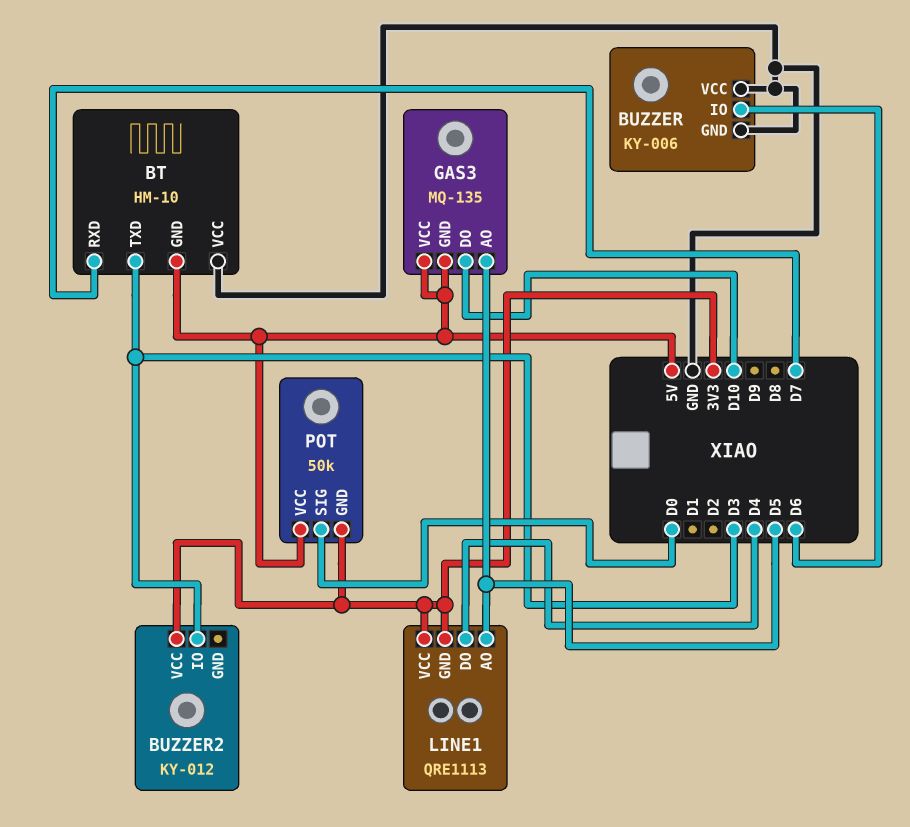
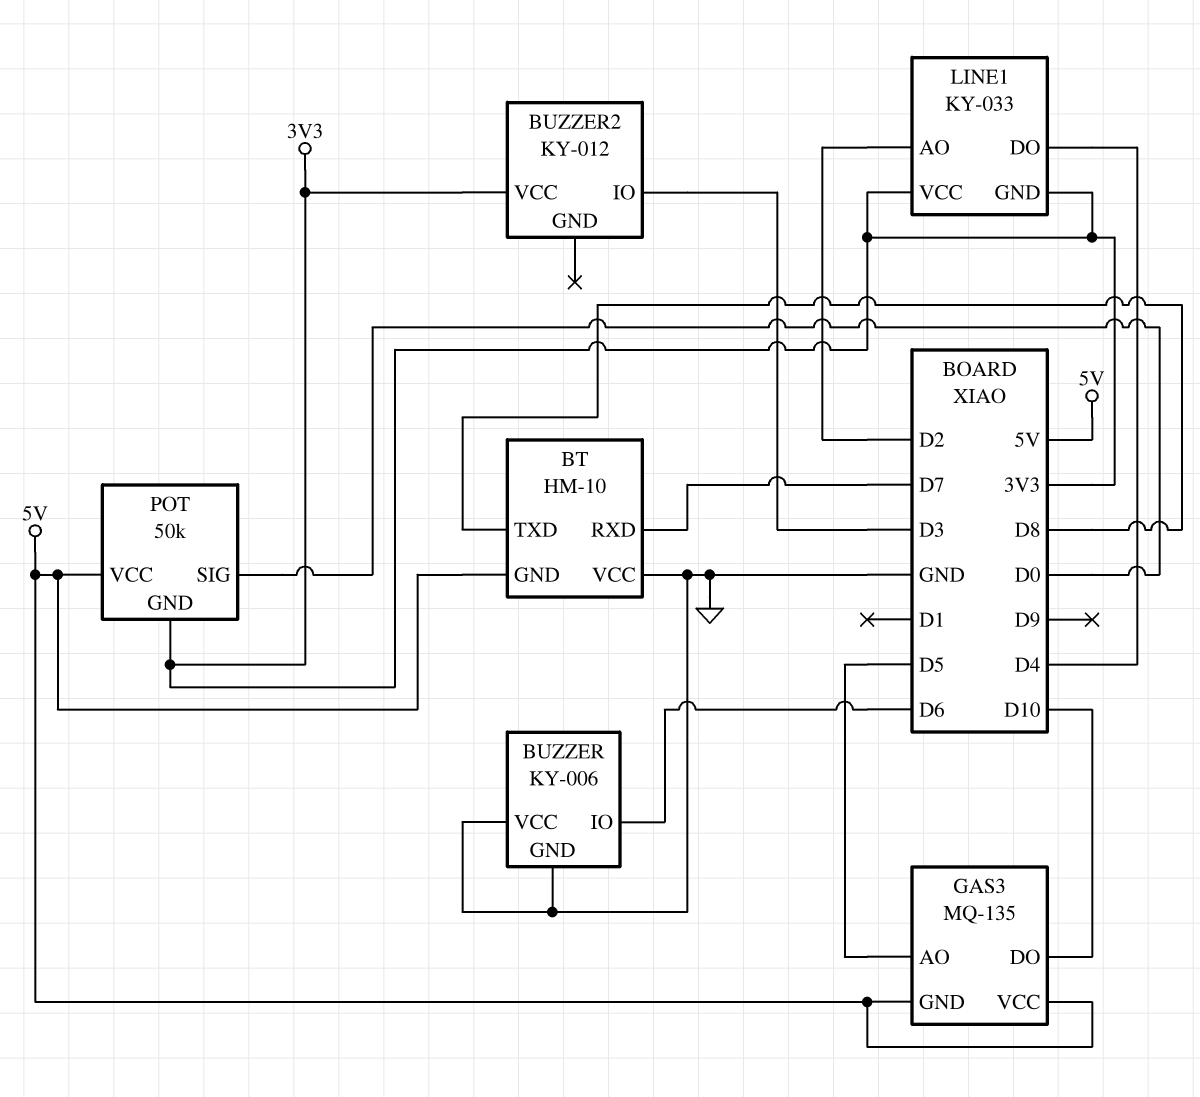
BT pin TXD: D3 -> D8
LINE1: QRE1113 -> KY-033
LINE1 pin AO: D5 -> D2

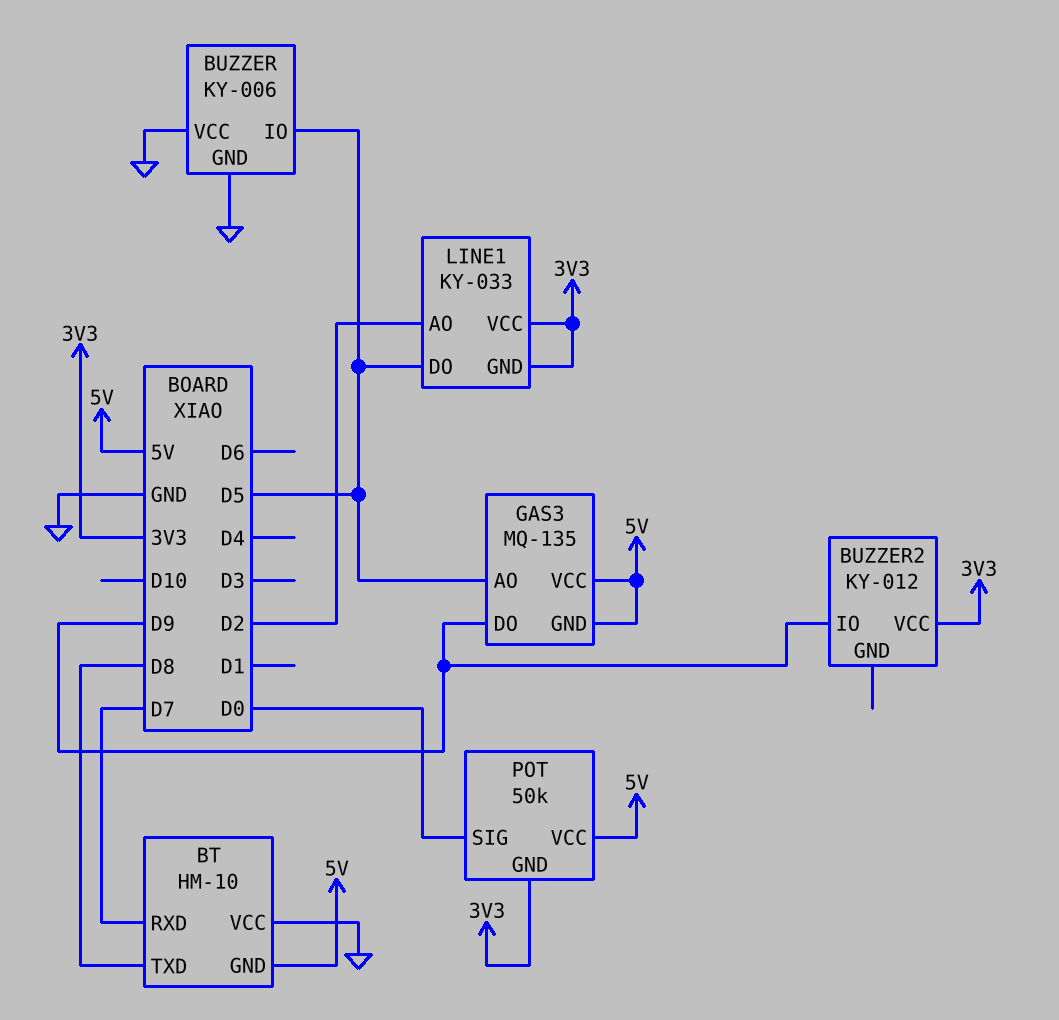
BUZZER pin IO: D6 -> D5
BUZZER2 pin IO: D3 -> D9
GAS3 pin DO: D10 -> D9
LINE1 pin DO: D4 -> D5

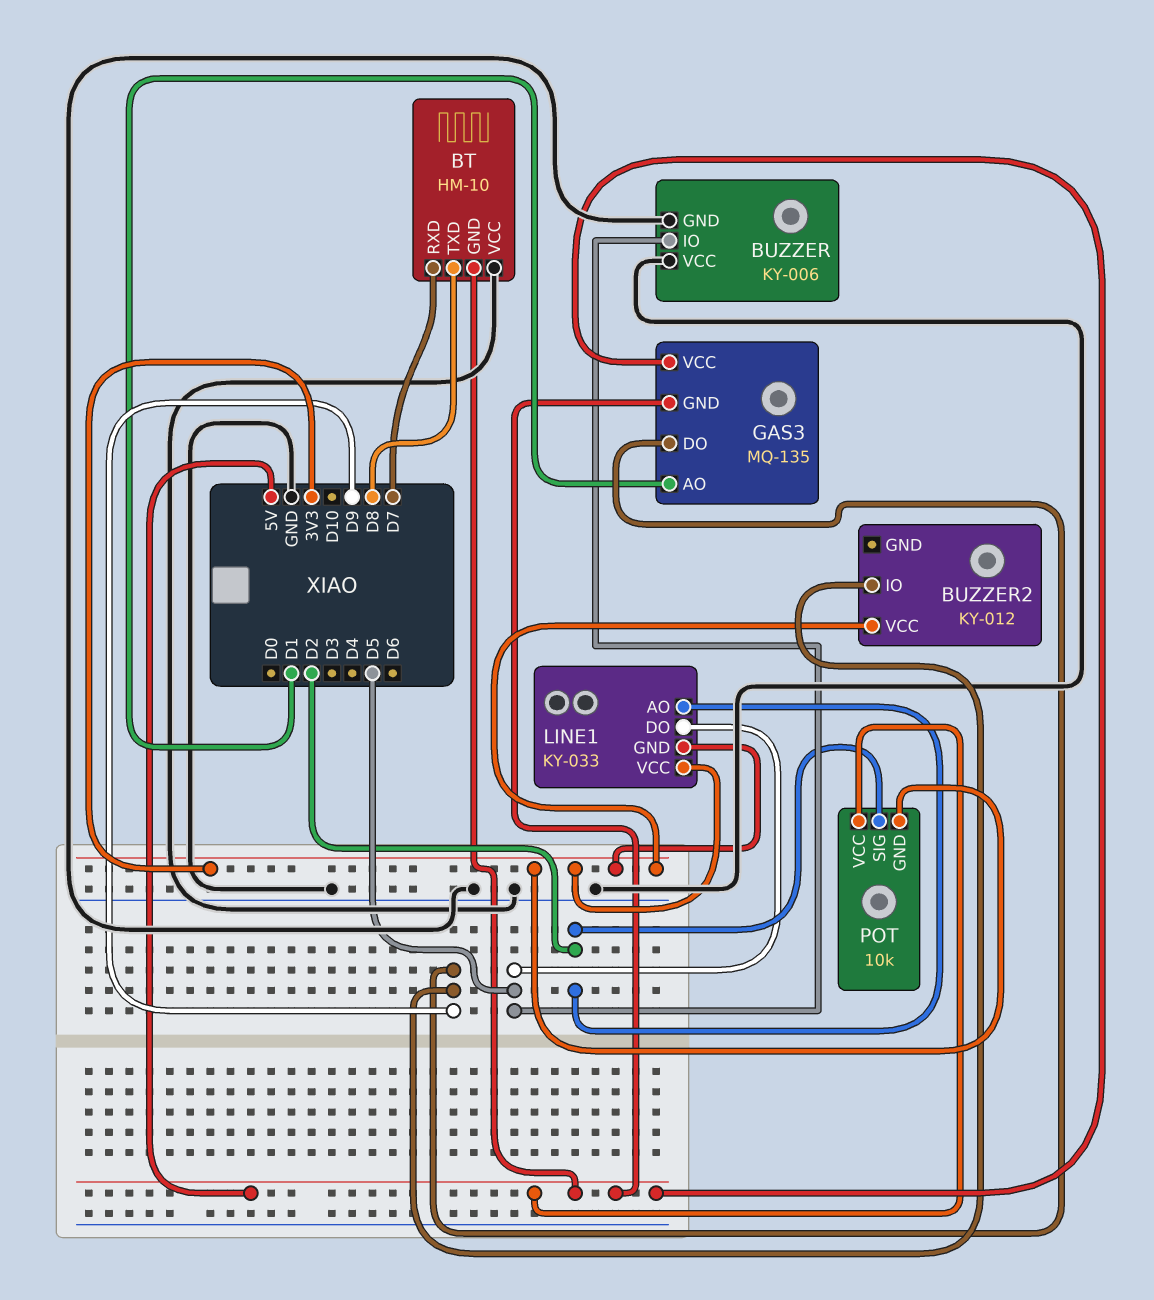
GAS3 pin AO: D5 -> D1
POT: 50k -> 10k
POT pin SIG: D0 -> D2

